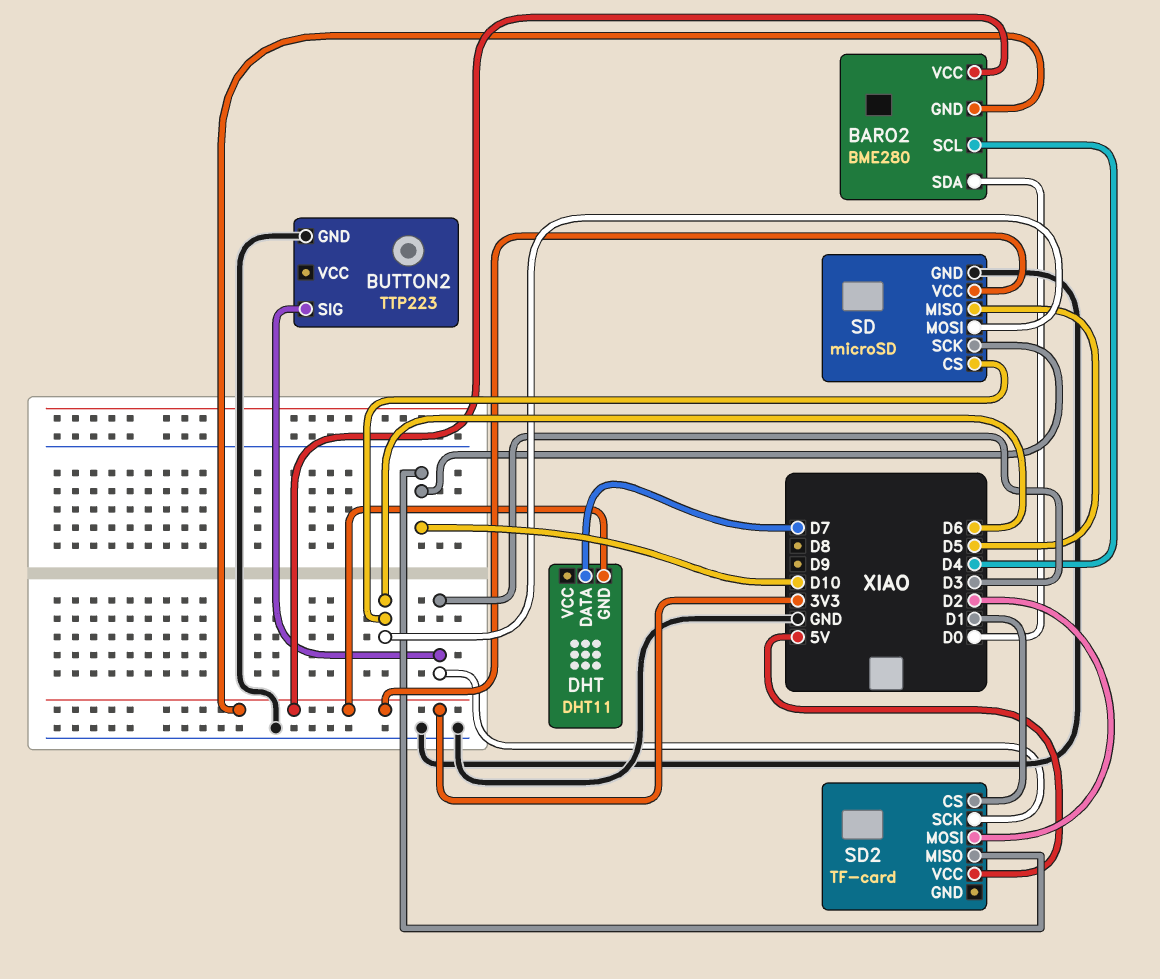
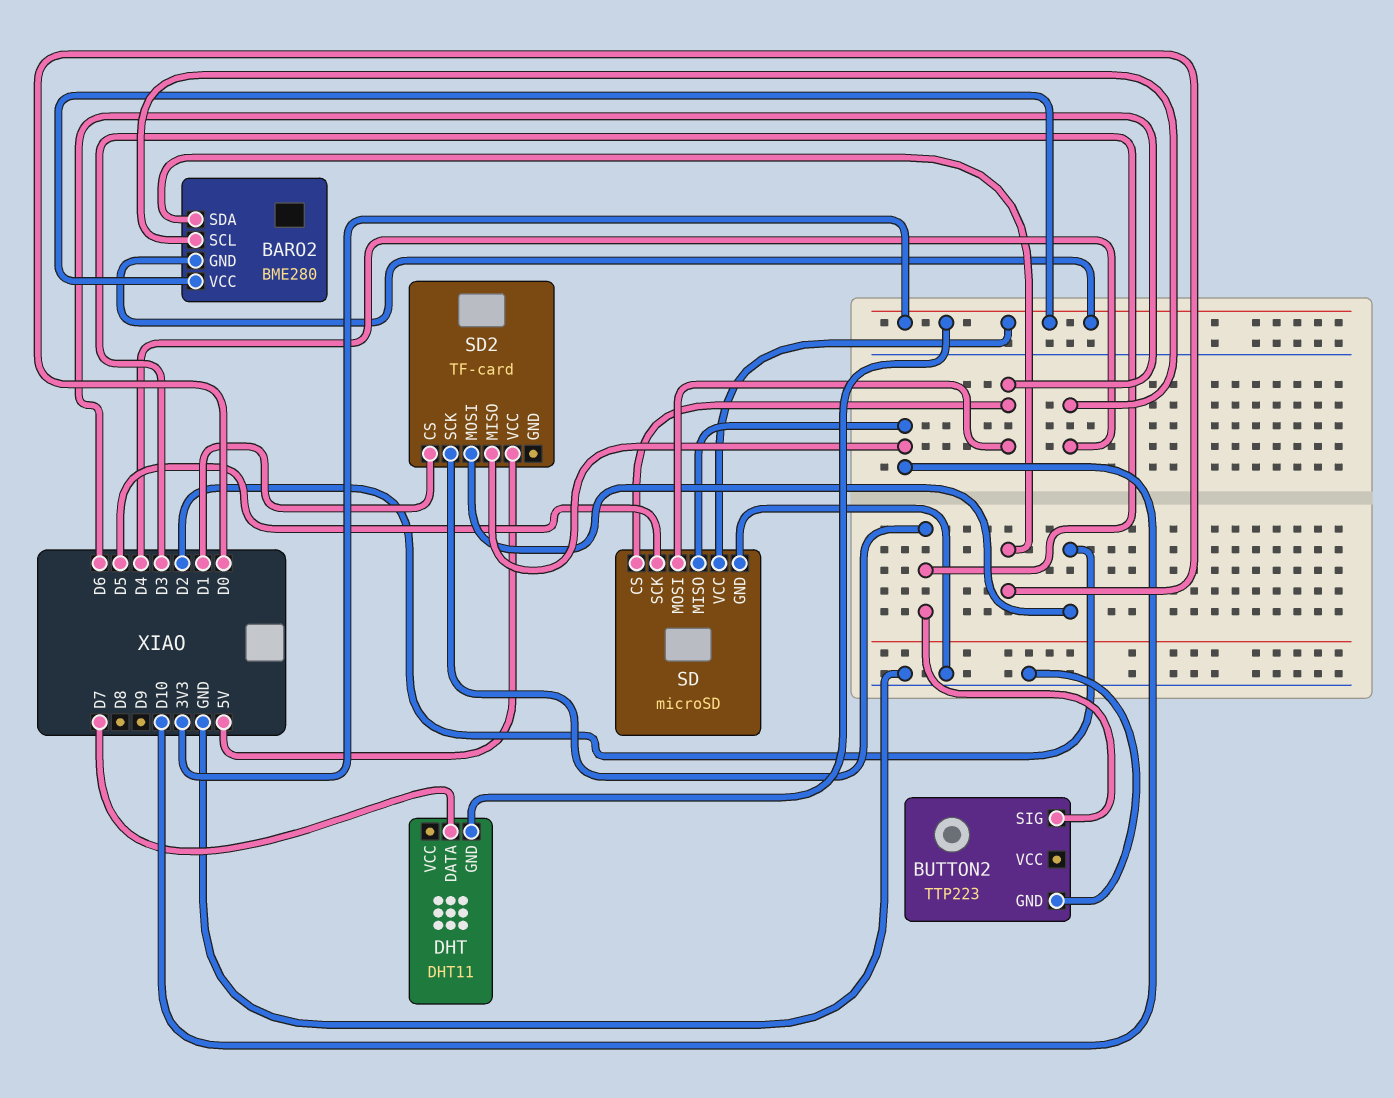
SD pin MISO: D5 -> D10
SD pin SCK: D10 -> D5

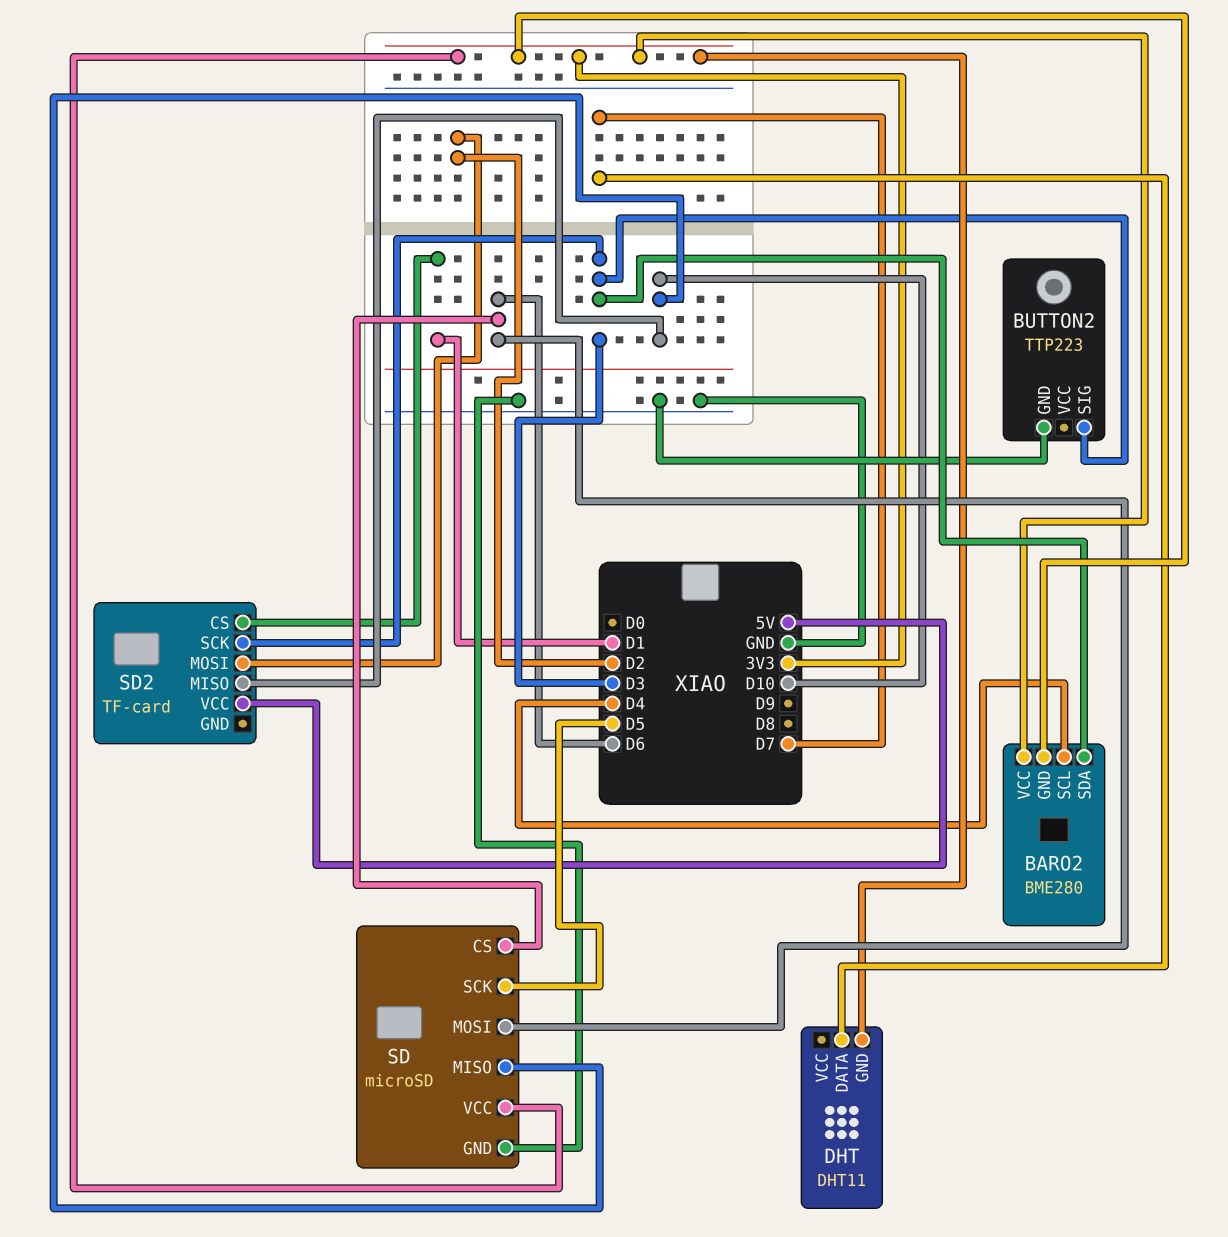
BARO2 pin SDA: D0 -> D3

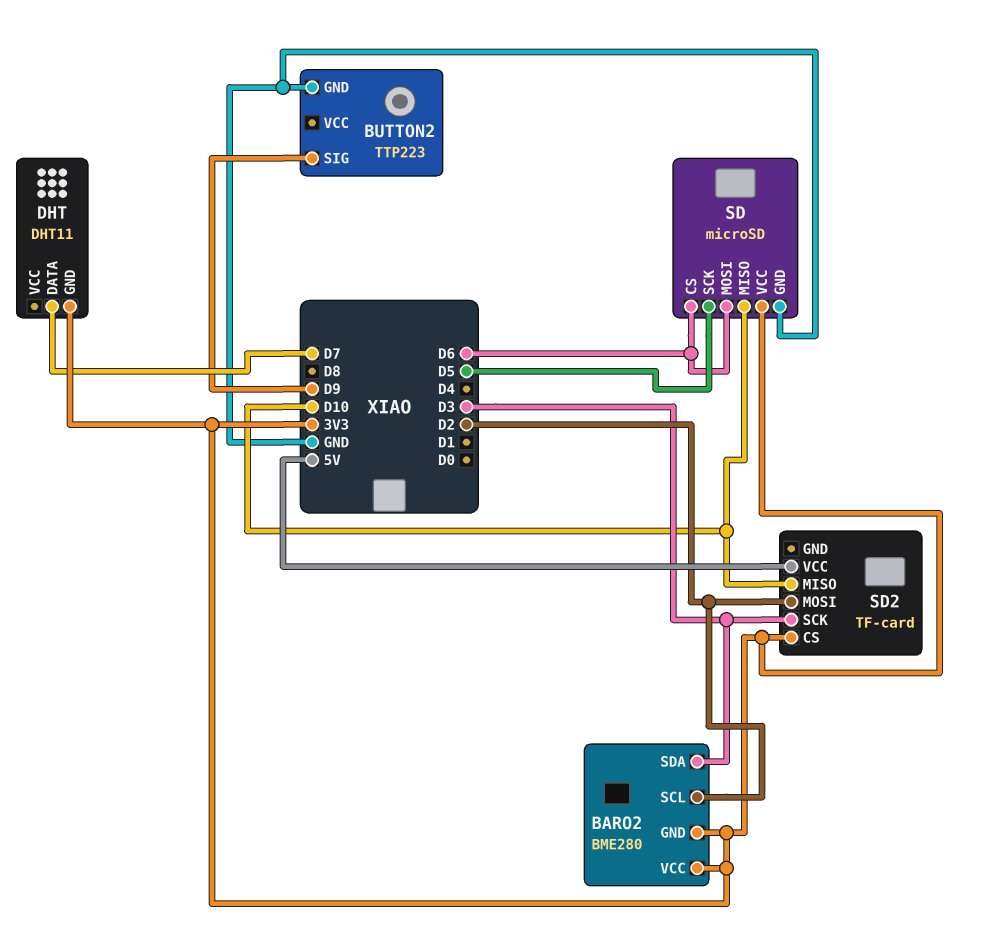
BARO2 pin SCL: D4 -> D2
BUTTON2 pin SIG: D3 -> D9
SD2 pin CS: D1 -> 3V3

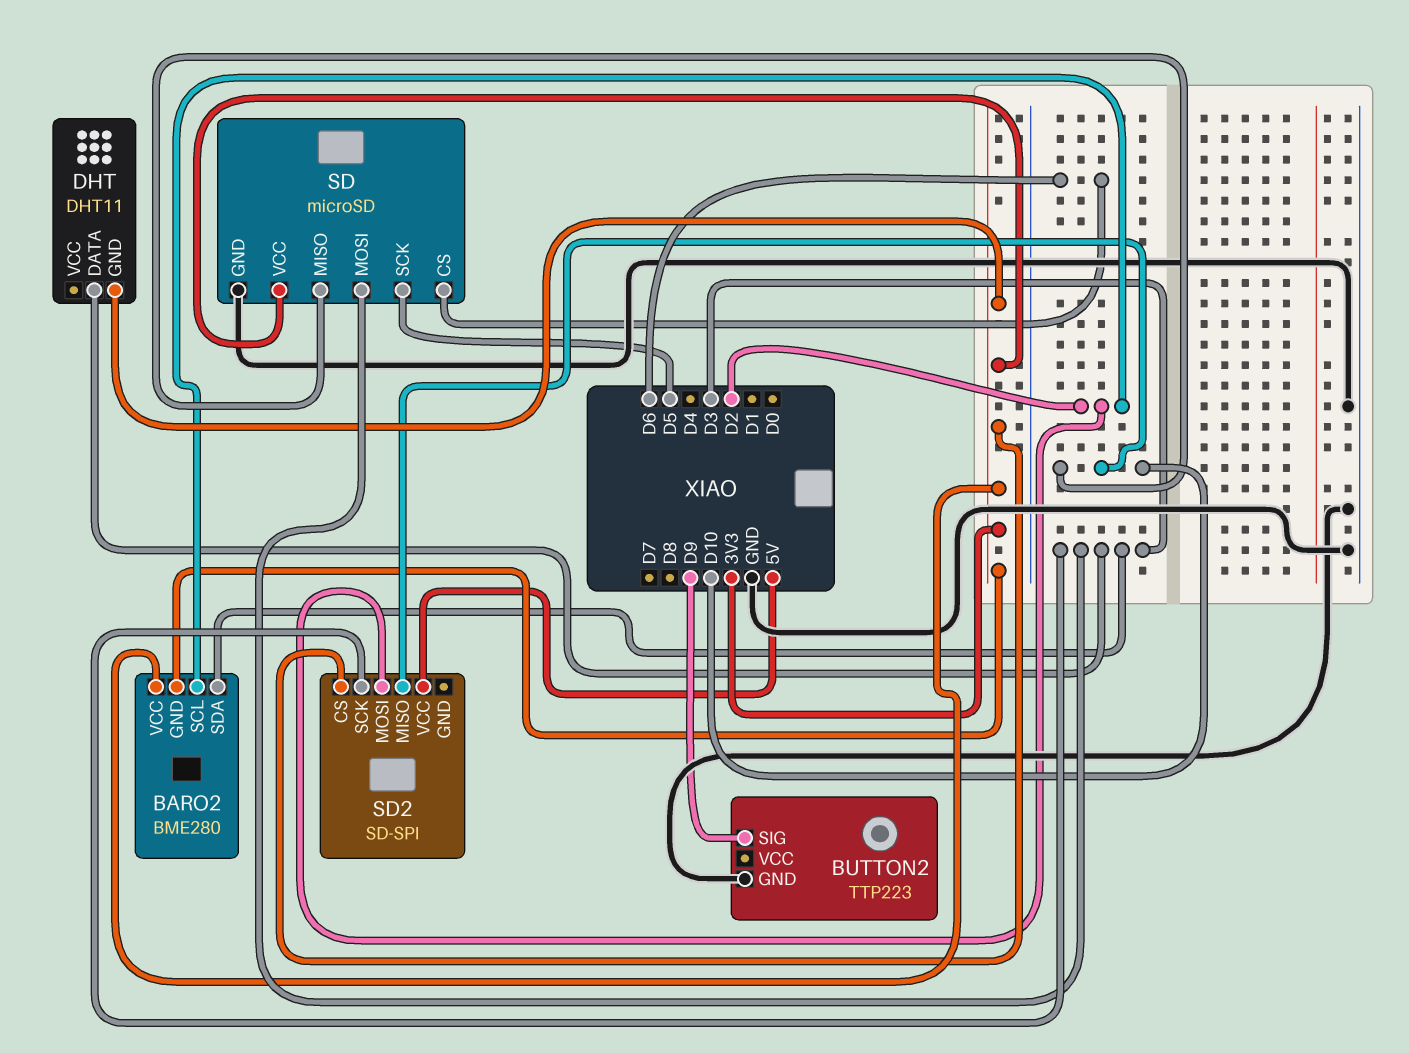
DHT pin DATA: D7 -> D3
SD pin MOSI: D6 -> D3
SD2: TF-card -> SD-SPI

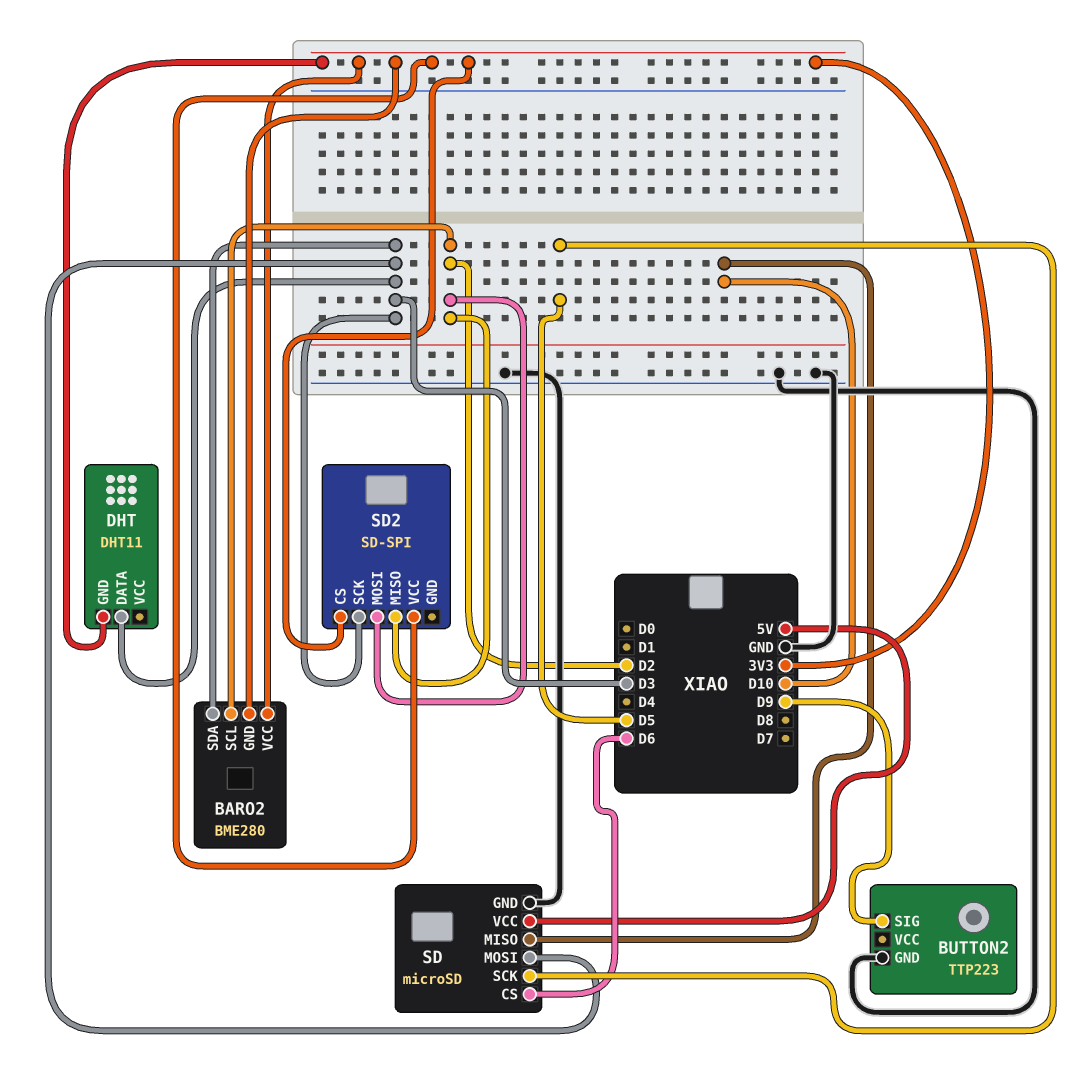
SD pin VCC: 3V3 -> 5V
SD2 pin MISO: D10 -> D2
SD2 pin VCC: 5V -> 3V3

